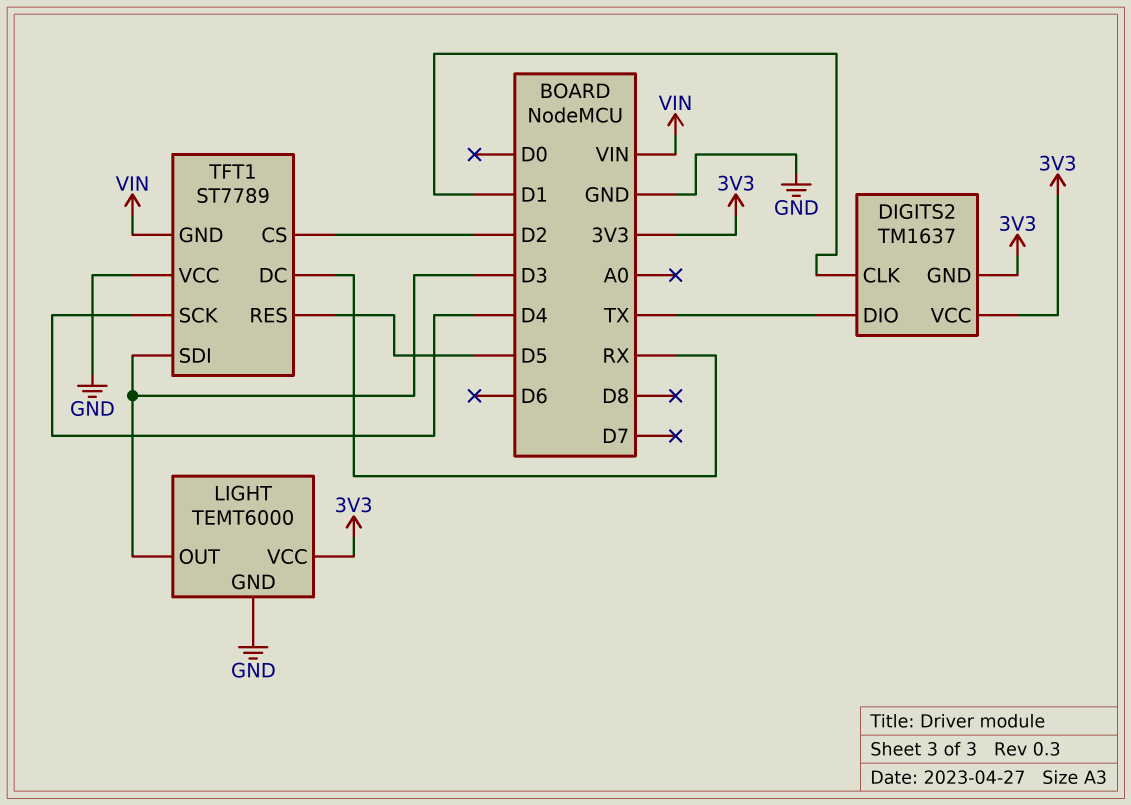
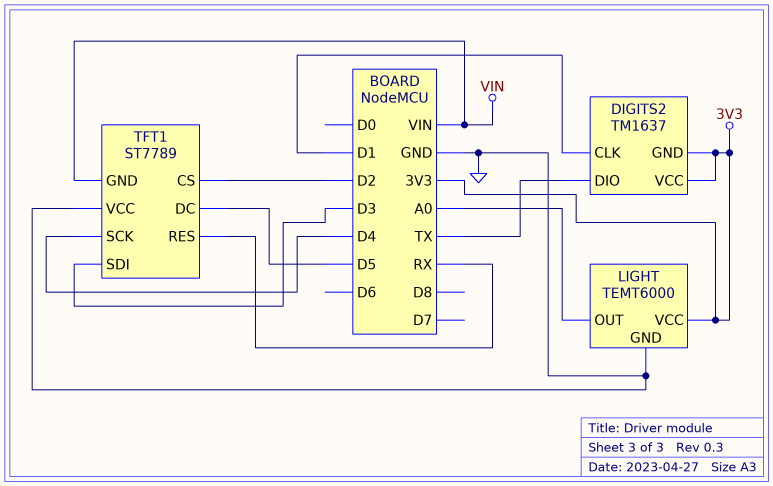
LIGHT pin OUT: D3 -> A0
TFT1 pin DC: RX -> D5
TFT1 pin RES: D5 -> RX

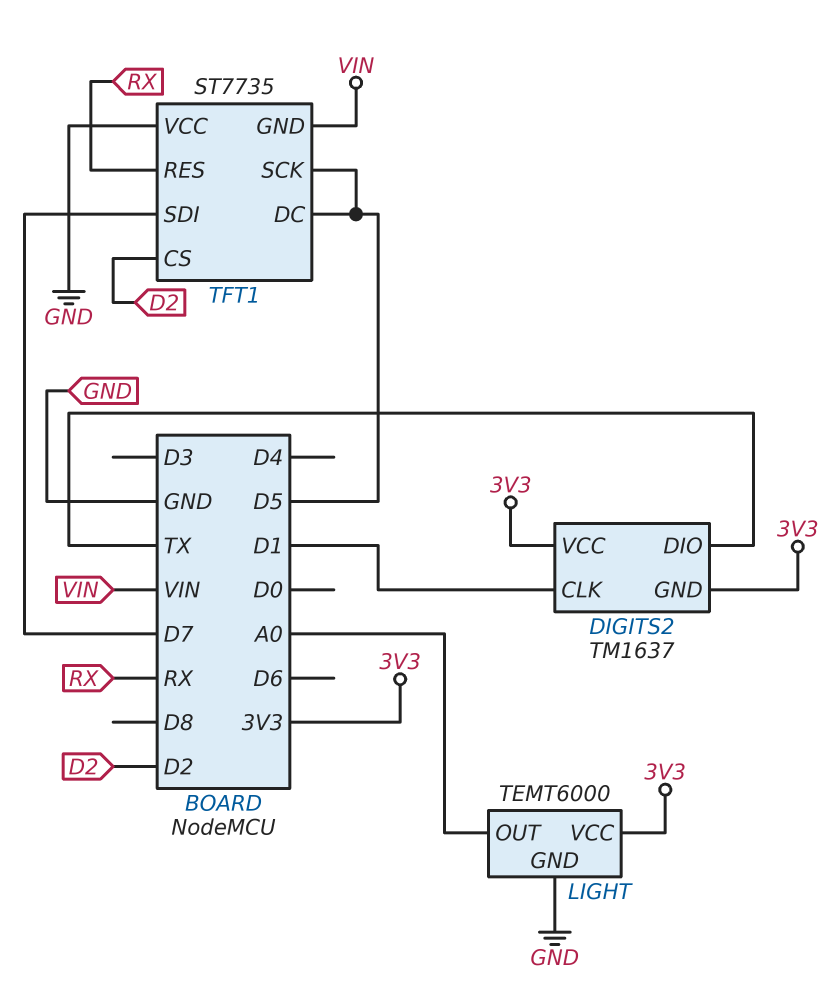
TFT1: ST7789 -> ST7735
TFT1 pin SCK: D4 -> D5
TFT1 pin SDI: D3 -> D7

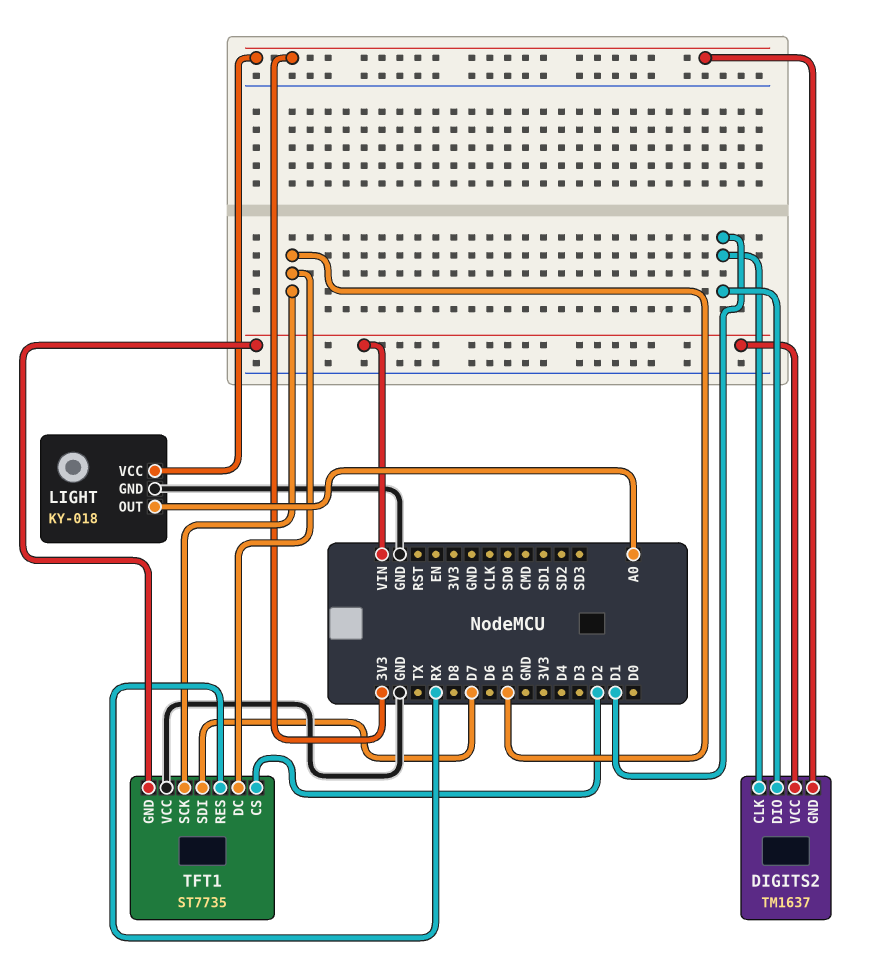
DIGITS2 pin DIO: TX -> D1
DIGITS2 pin VCC: 3V3 -> VIN
LIGHT: TEMT6000 -> KY-018

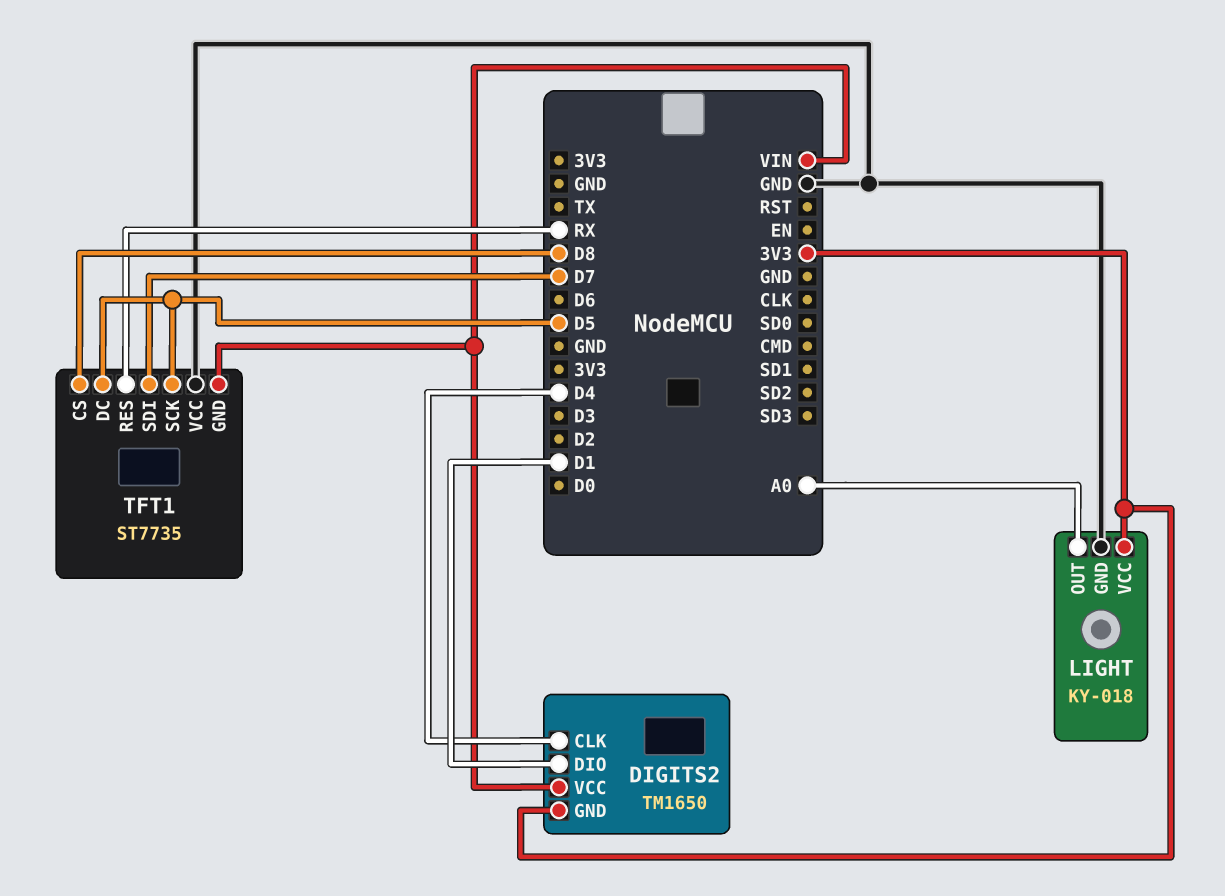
DIGITS2: TM1637 -> TM1650
DIGITS2 pin CLK: D1 -> D4
TFT1 pin CS: D2 -> D8

